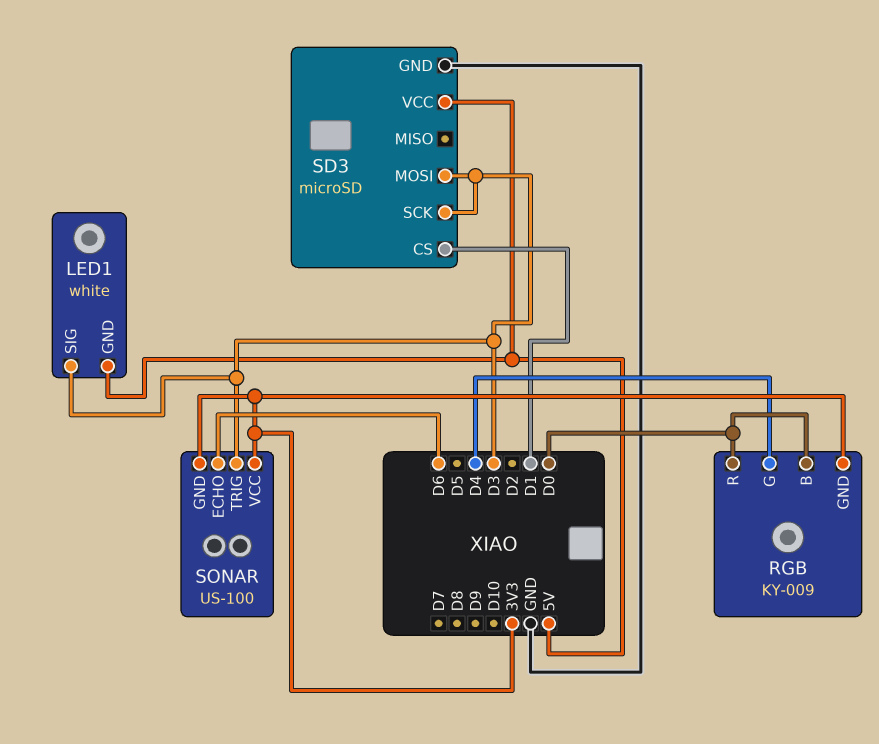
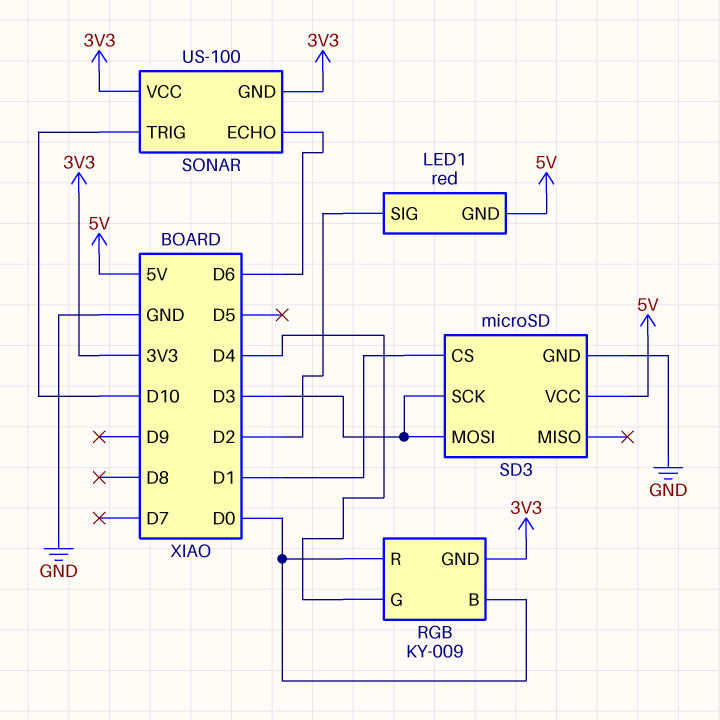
LED1: white -> red
LED1 pin SIG: D3 -> D2
SONAR pin TRIG: D3 -> D10

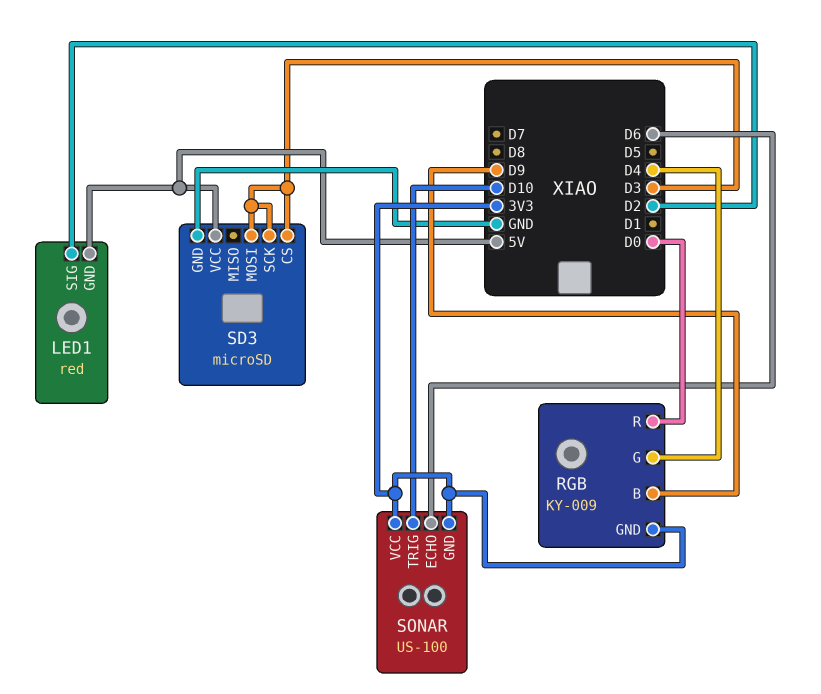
RGB pin B: D0 -> D9
SD3 pin CS: D1 -> D3

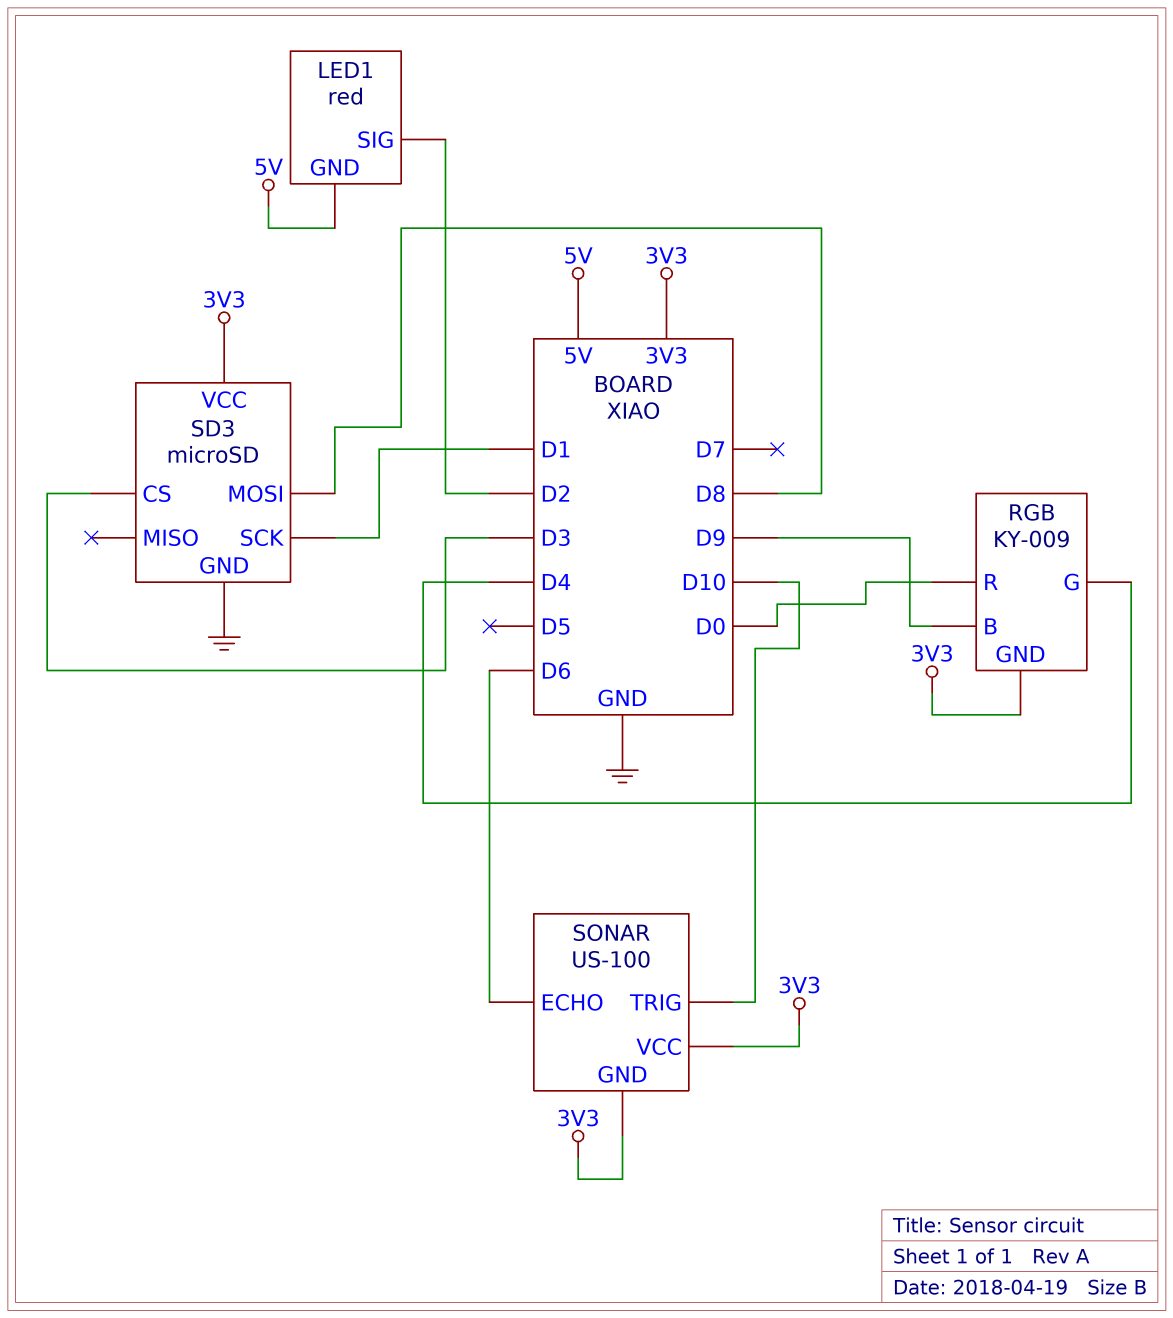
SD3 pin MOSI: D3 -> D8
SD3 pin SCK: D3 -> D1
SD3 pin VCC: 5V -> 3V3

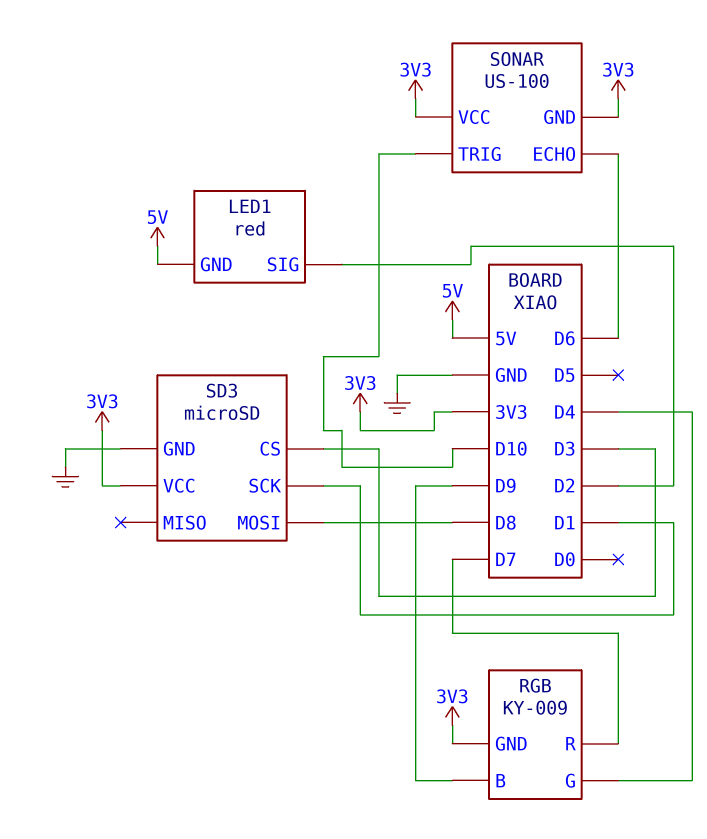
RGB pin R: D0 -> D7

